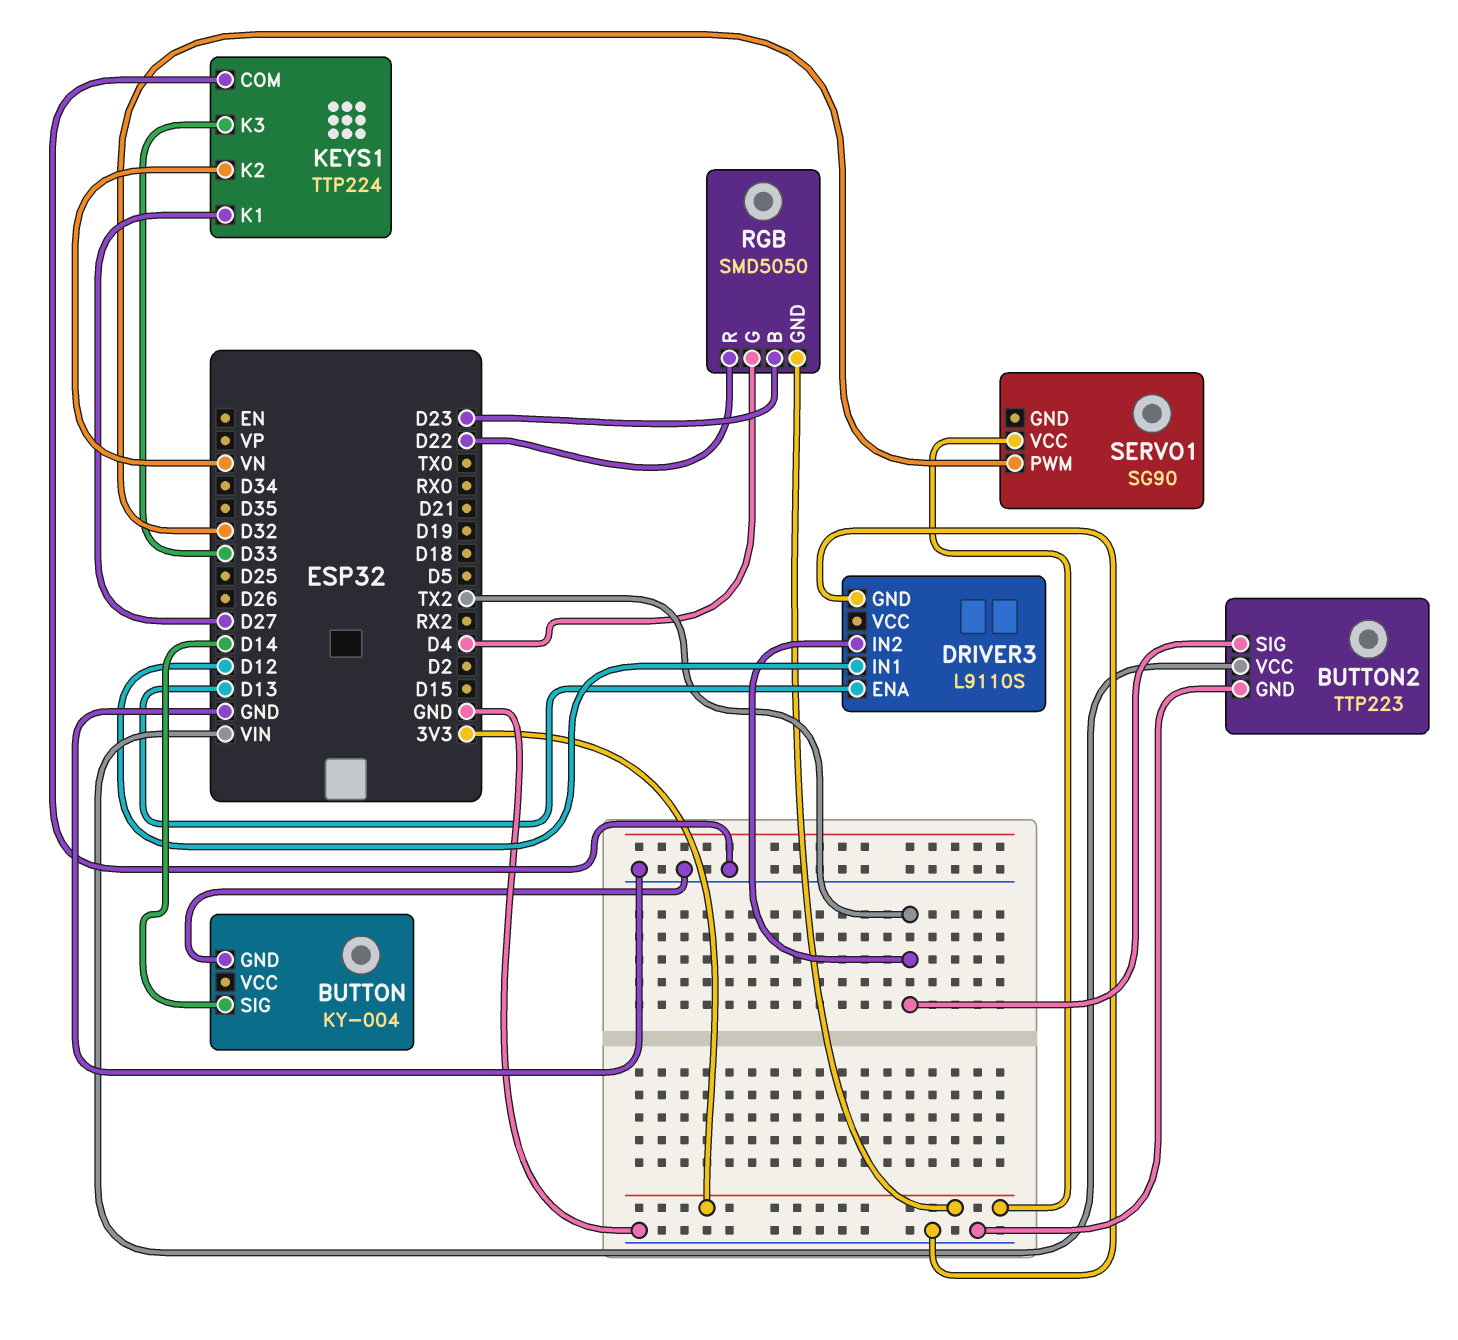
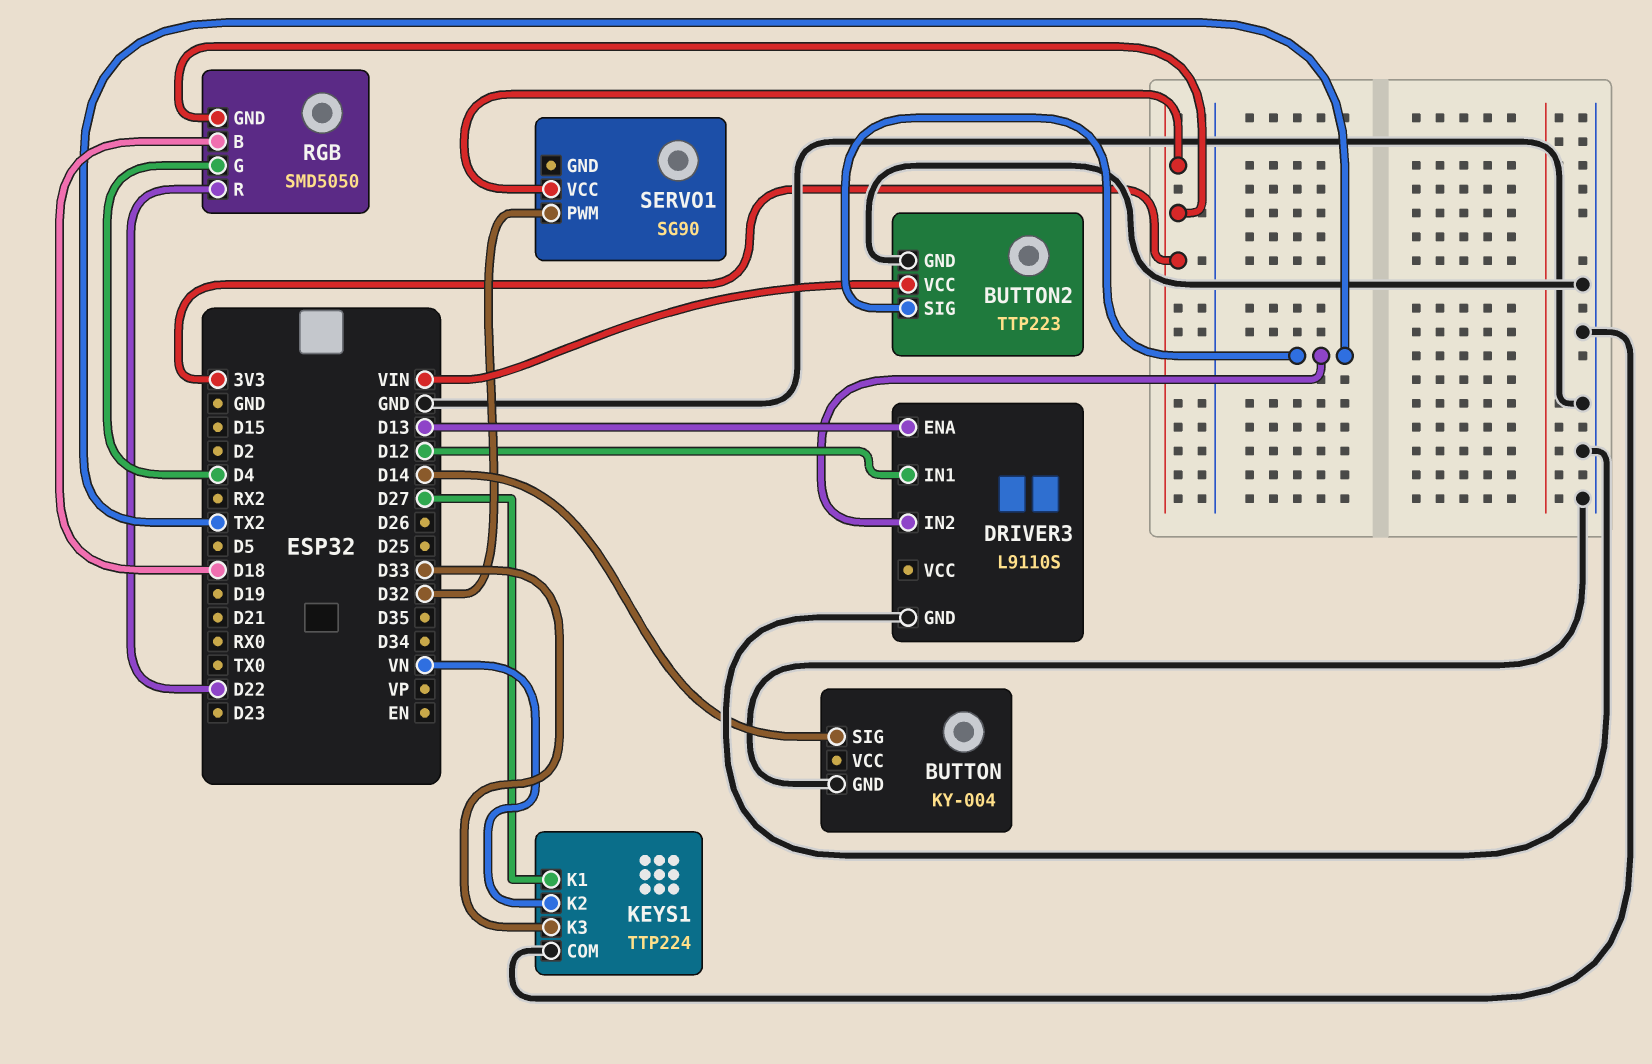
RGB pin B: D23 -> D18

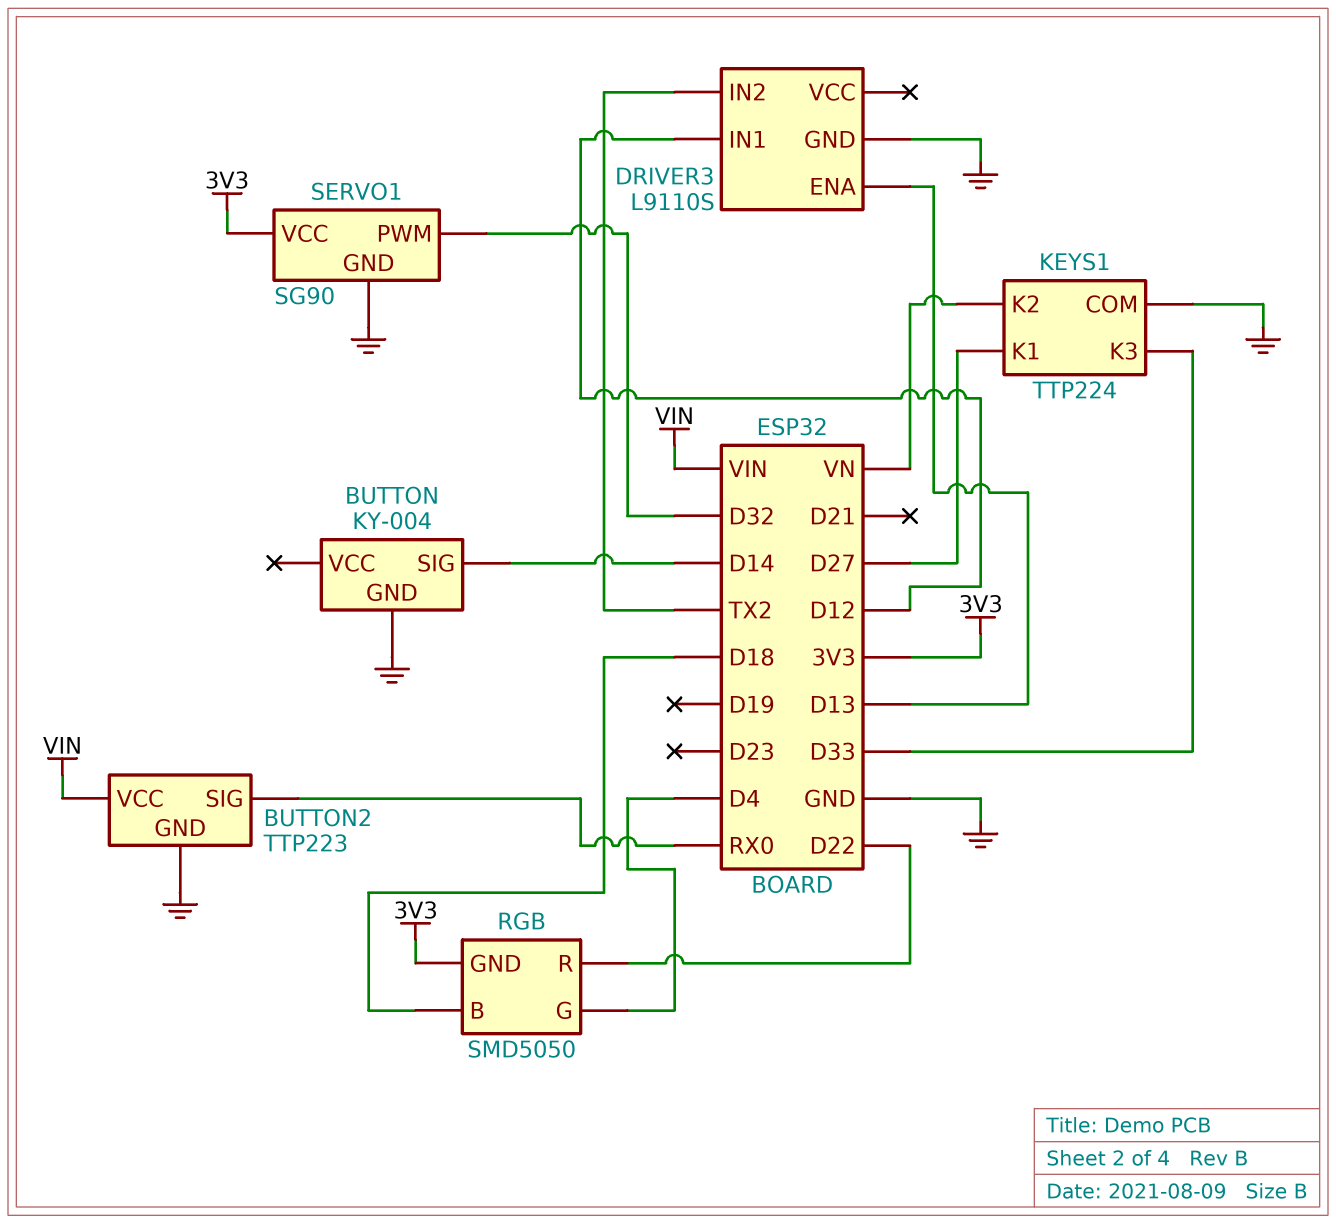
BUTTON2 pin SIG: TX2 -> RX0
SERVO1 pin GND: none -> GND

